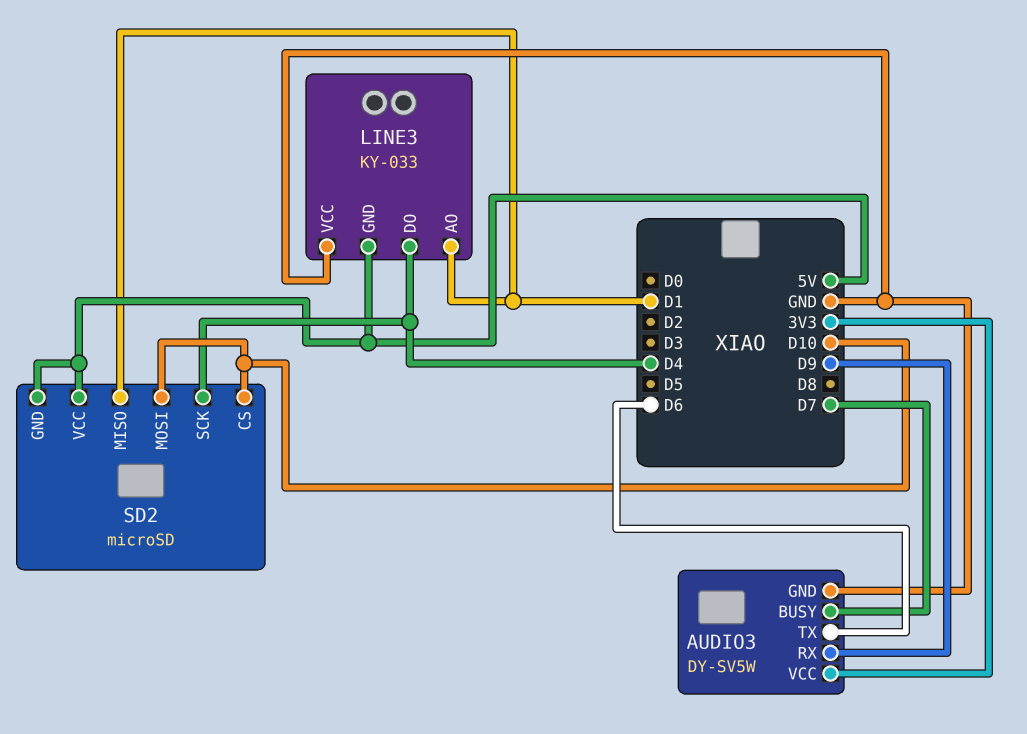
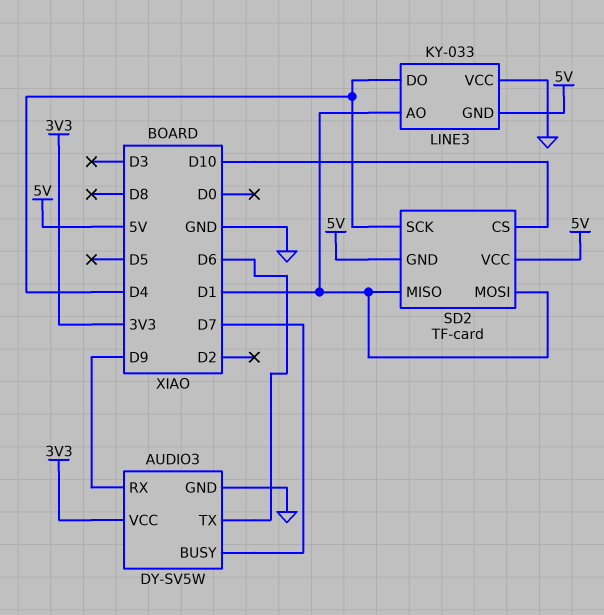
SD2: microSD -> TF-card
SD2 pin MOSI: D10 -> D1

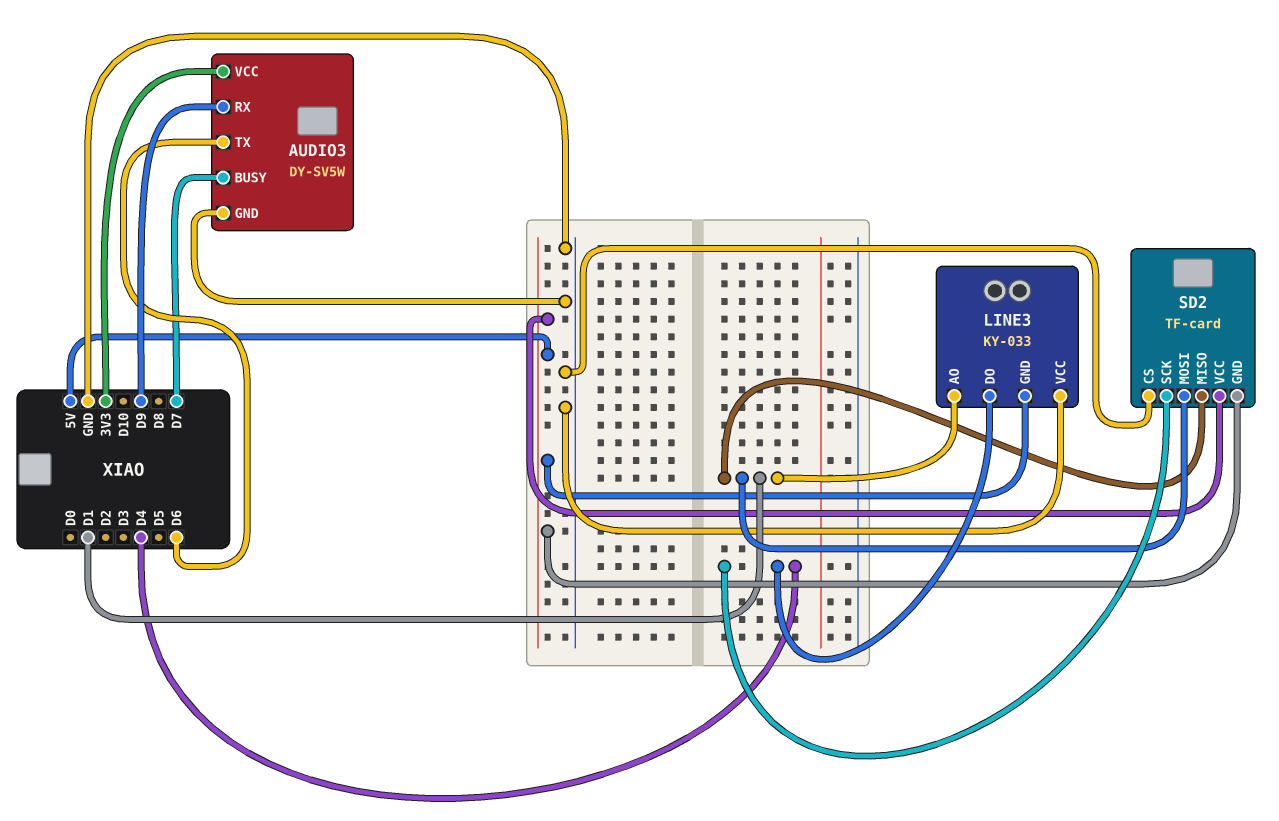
SD2 pin CS: D10 -> GND

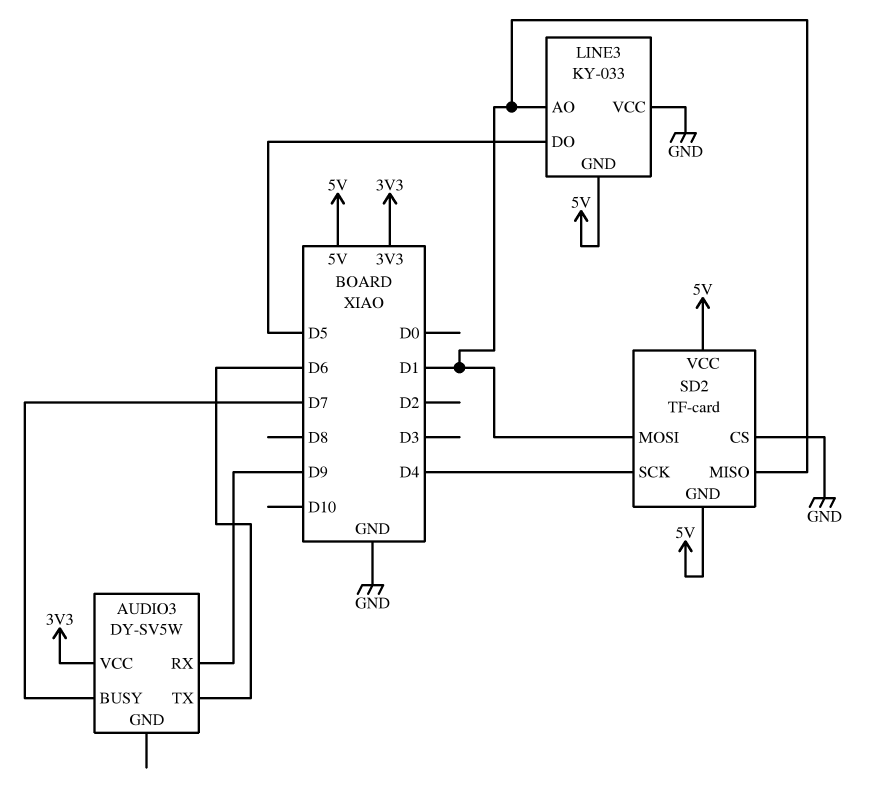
AUDIO3 pin GND: GND -> none
LINE3 pin DO: D4 -> D5

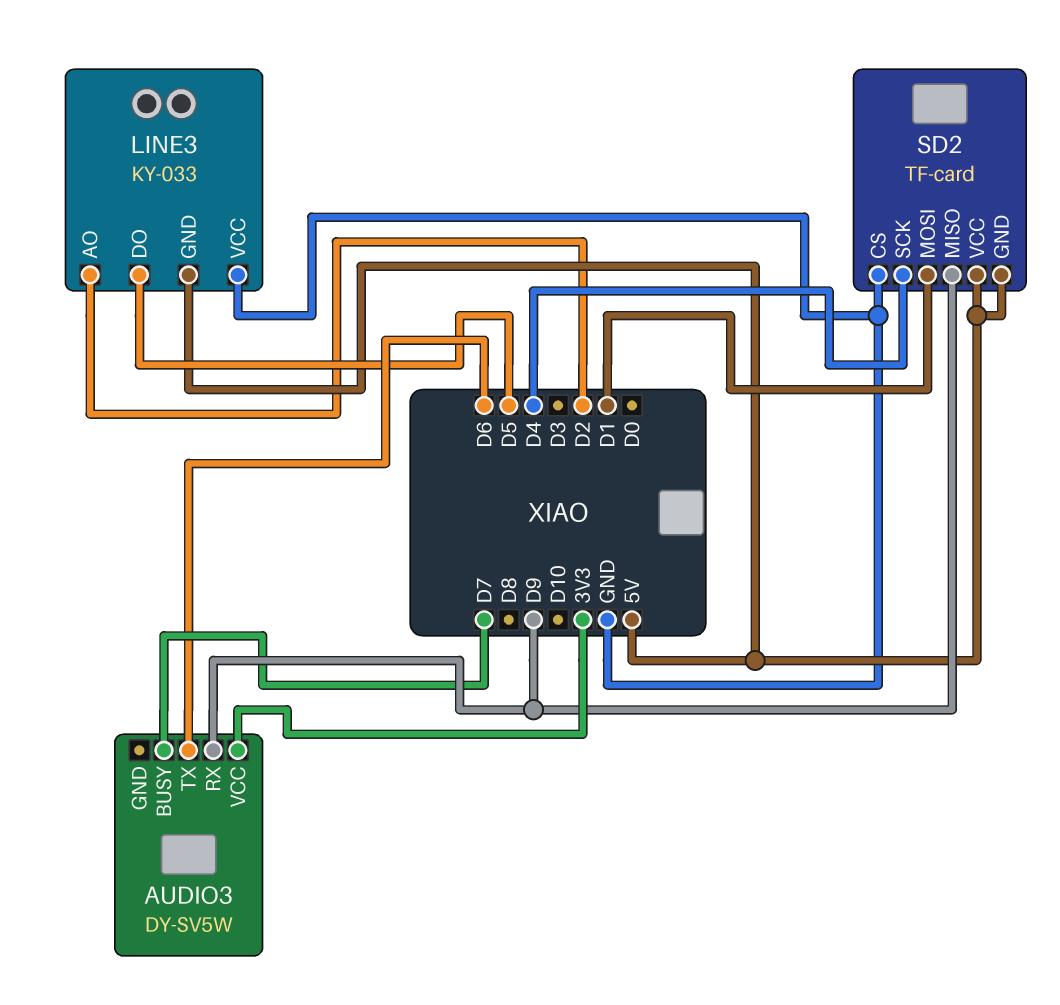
LINE3 pin AO: D1 -> D2
SD2 pin MISO: D1 -> D9

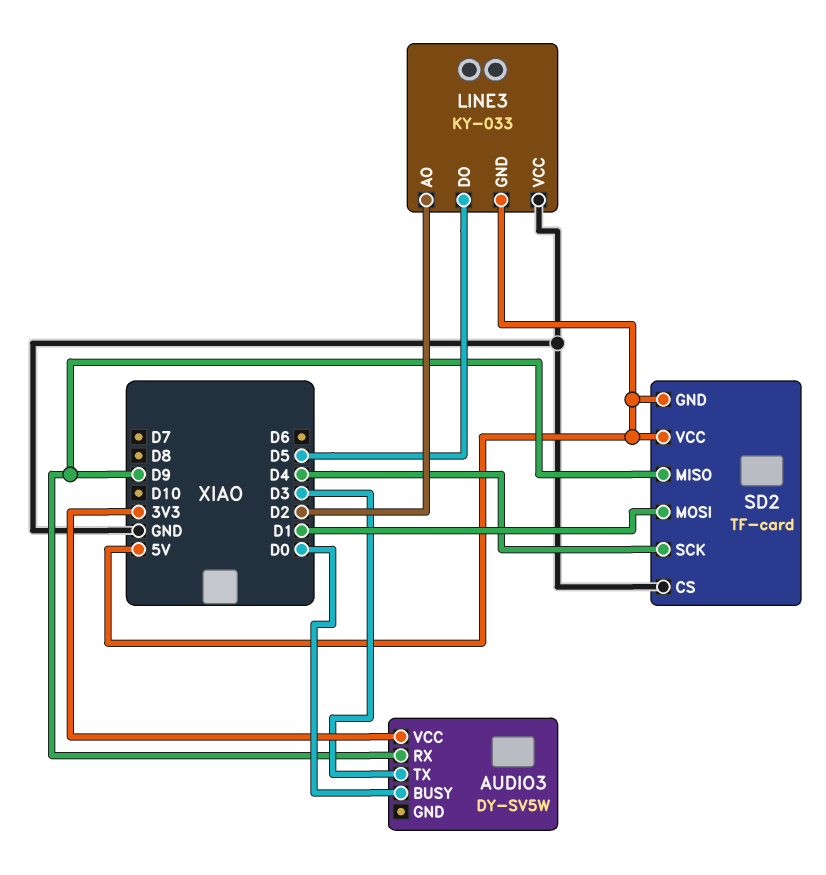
AUDIO3 pin BUSY: D7 -> D0
AUDIO3 pin TX: D6 -> D3

